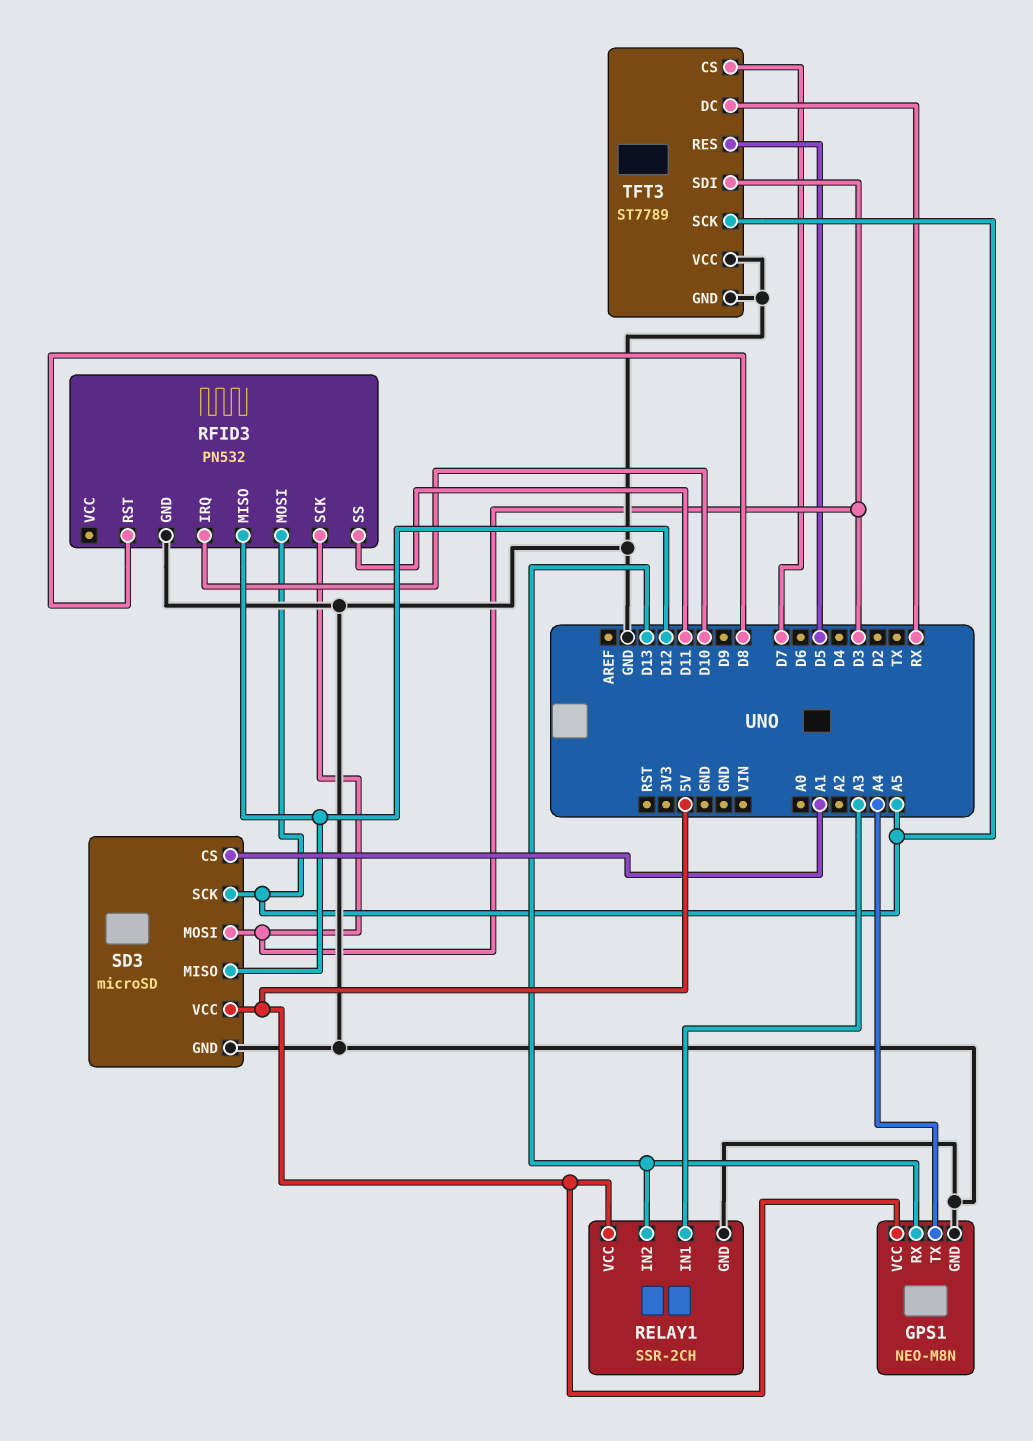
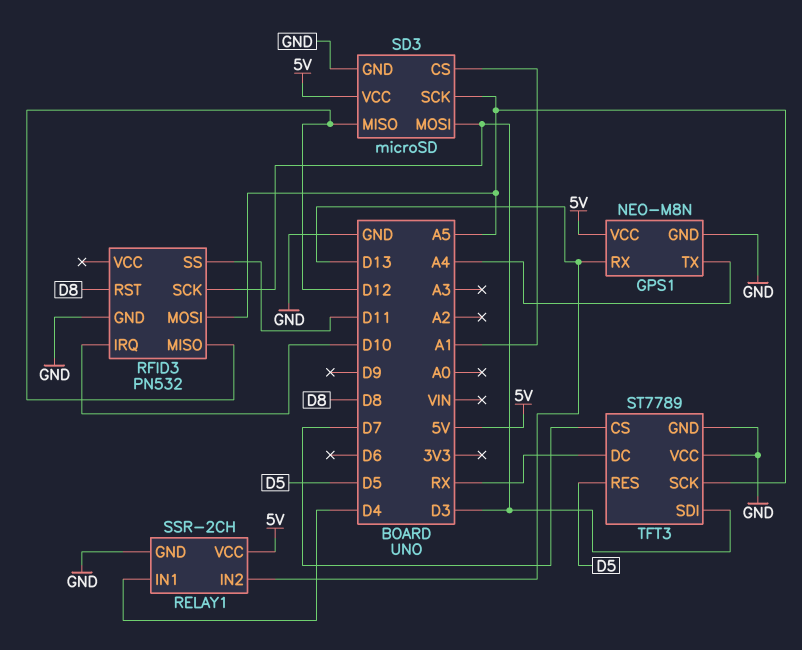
RELAY1 pin IN1: A3 -> D4

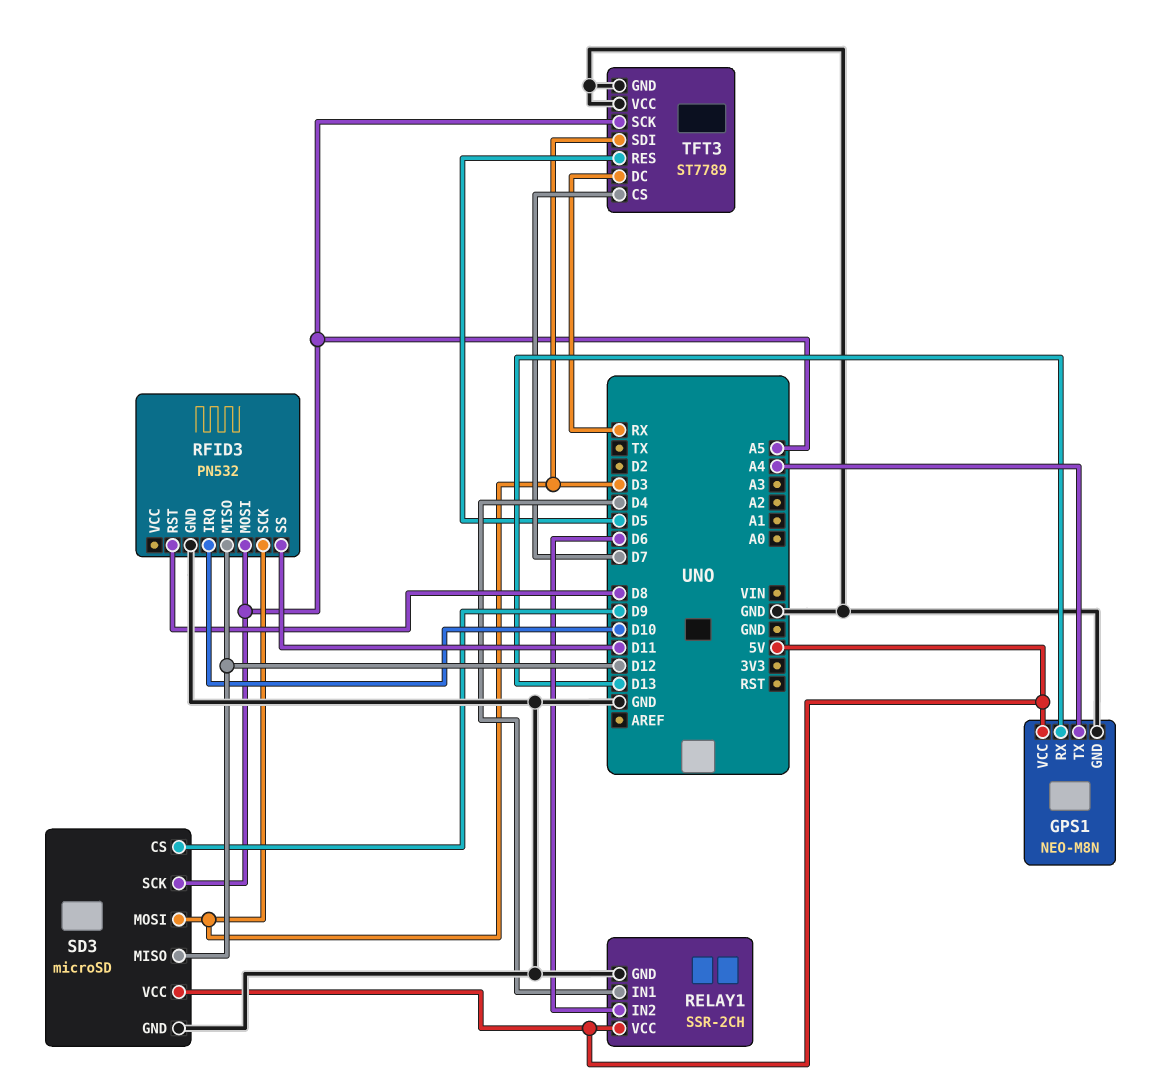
RELAY1 pin IN2: D13 -> D6
SD3 pin CS: A1 -> D9

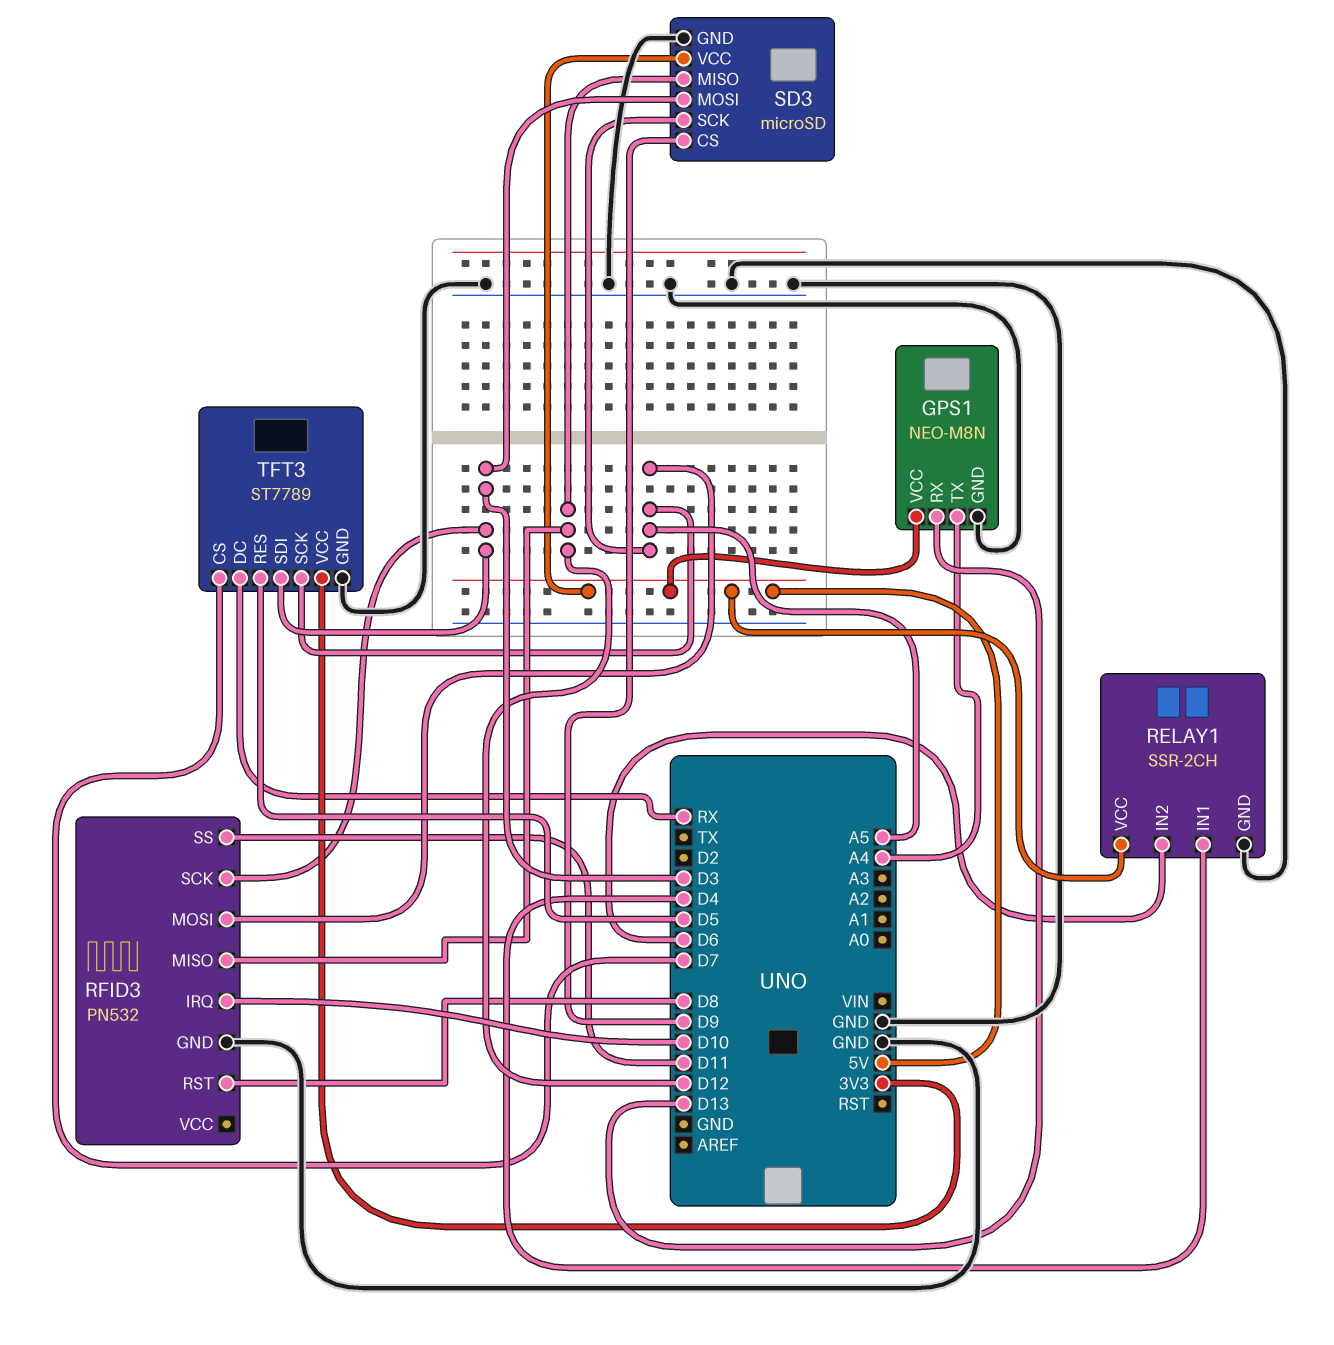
TFT3 pin VCC: GND -> 3V3

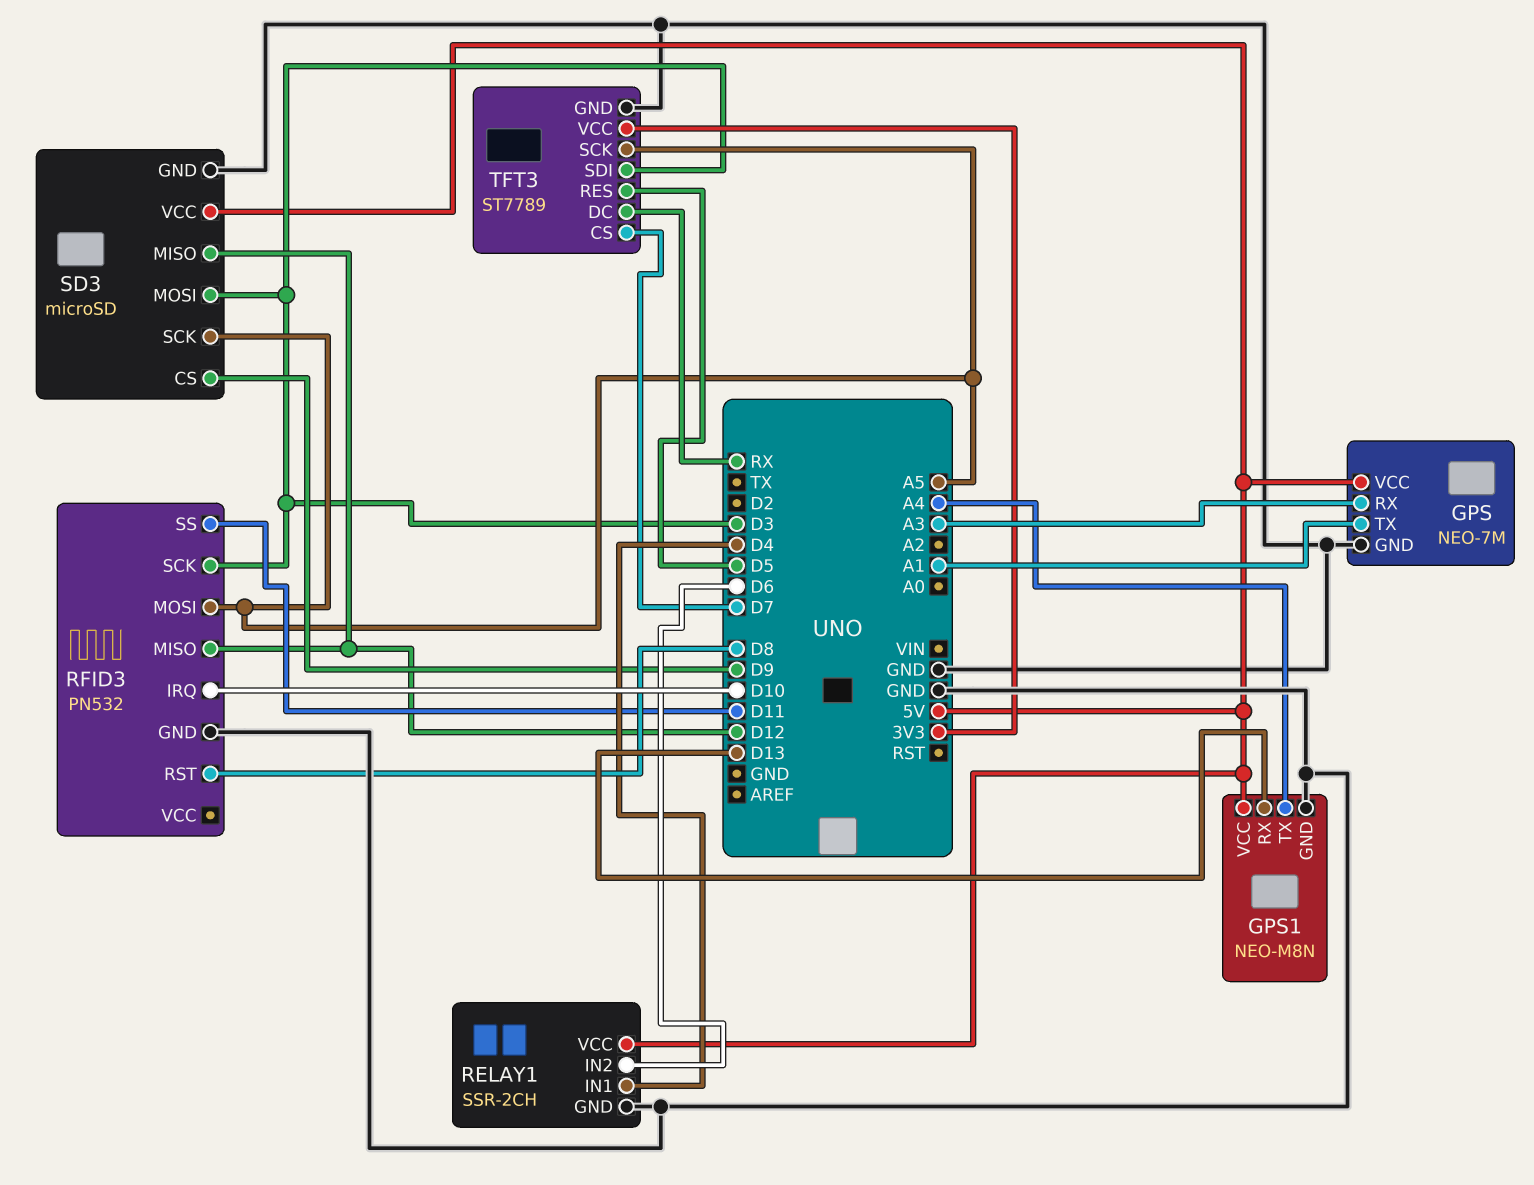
GPS: none -> NEO-7M
GPS pin GND: none -> GND
GPS pin RX: none -> A3
GPS pin TX: none -> A1
GPS pin VCC: none -> 5V

